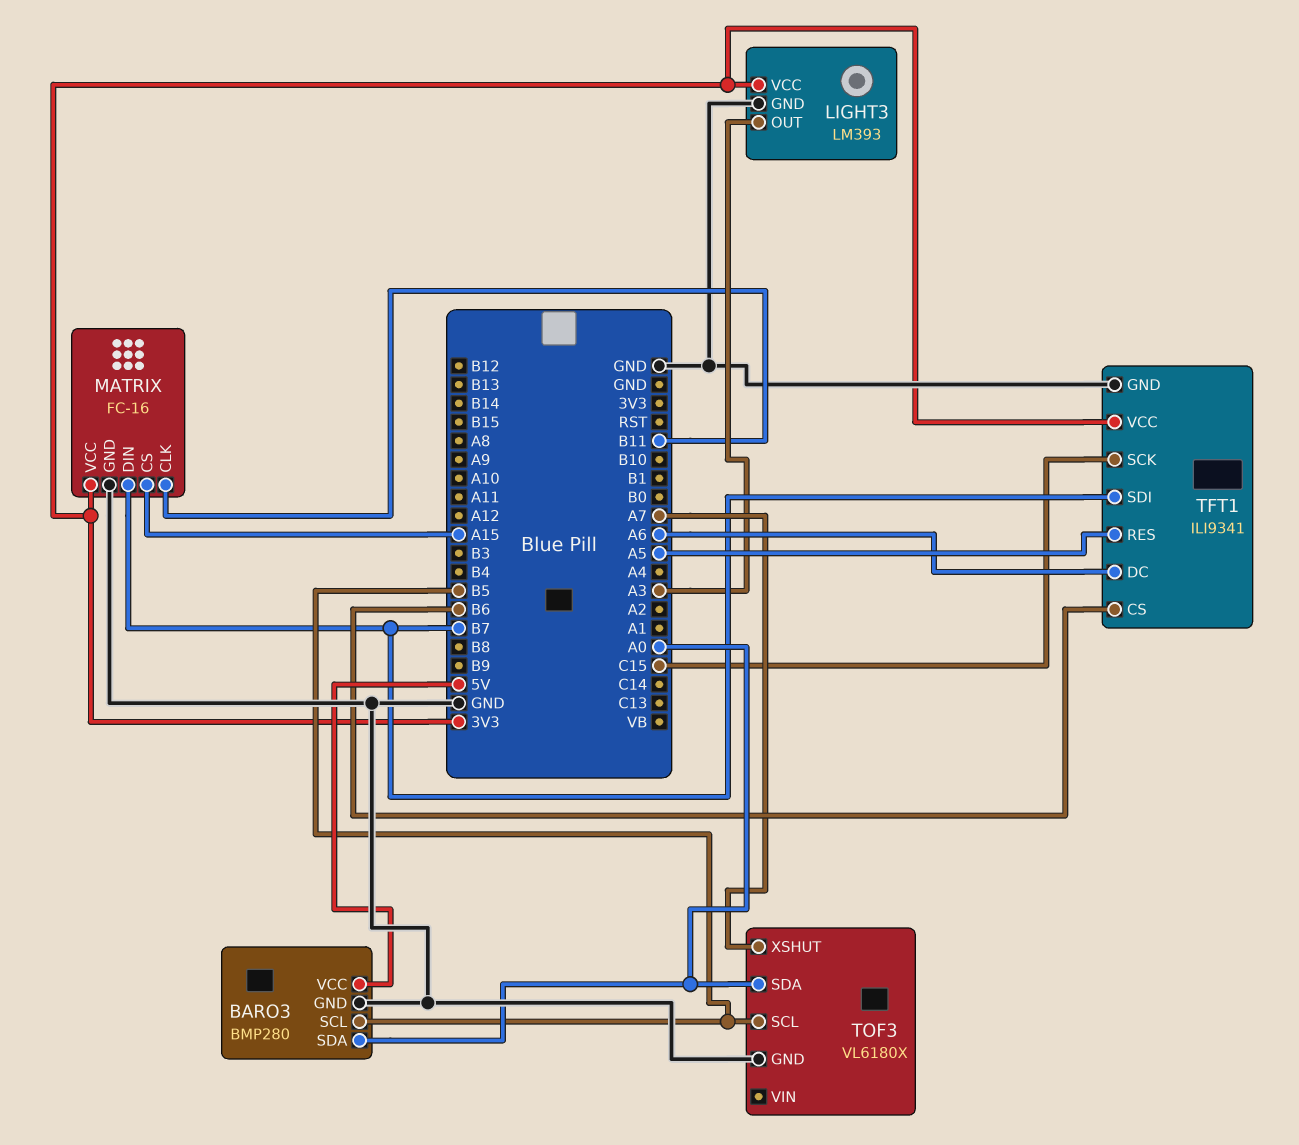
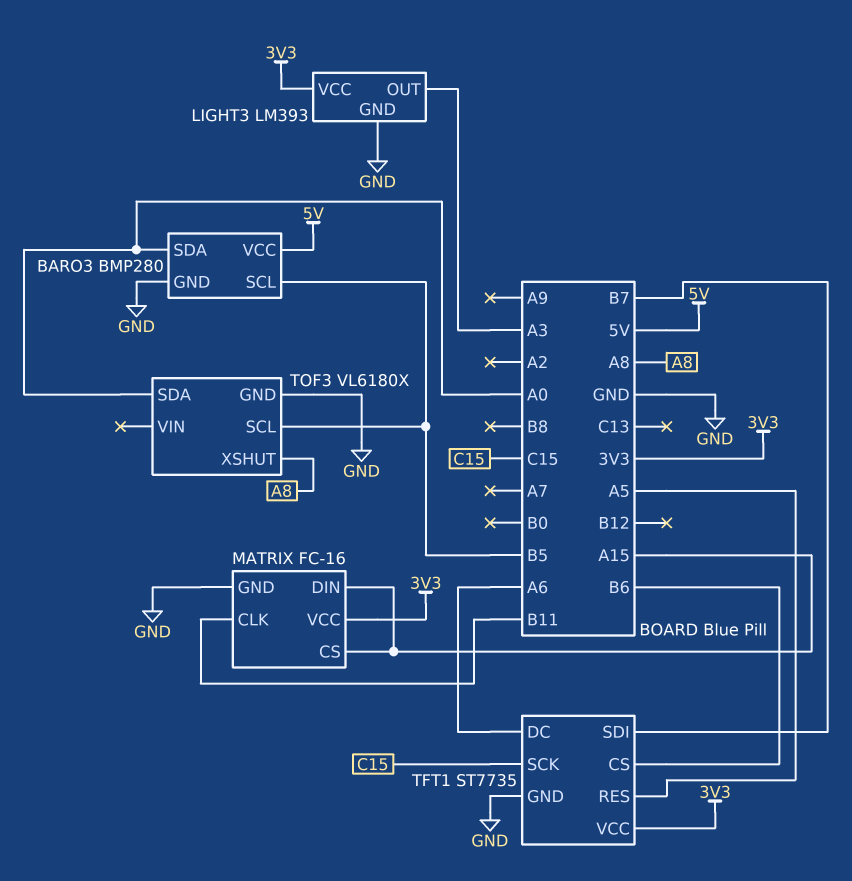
MATRIX pin DIN: B7 -> A15
TFT1: ILI9341 -> ST7735
TOF3 pin XSHUT: A7 -> A8

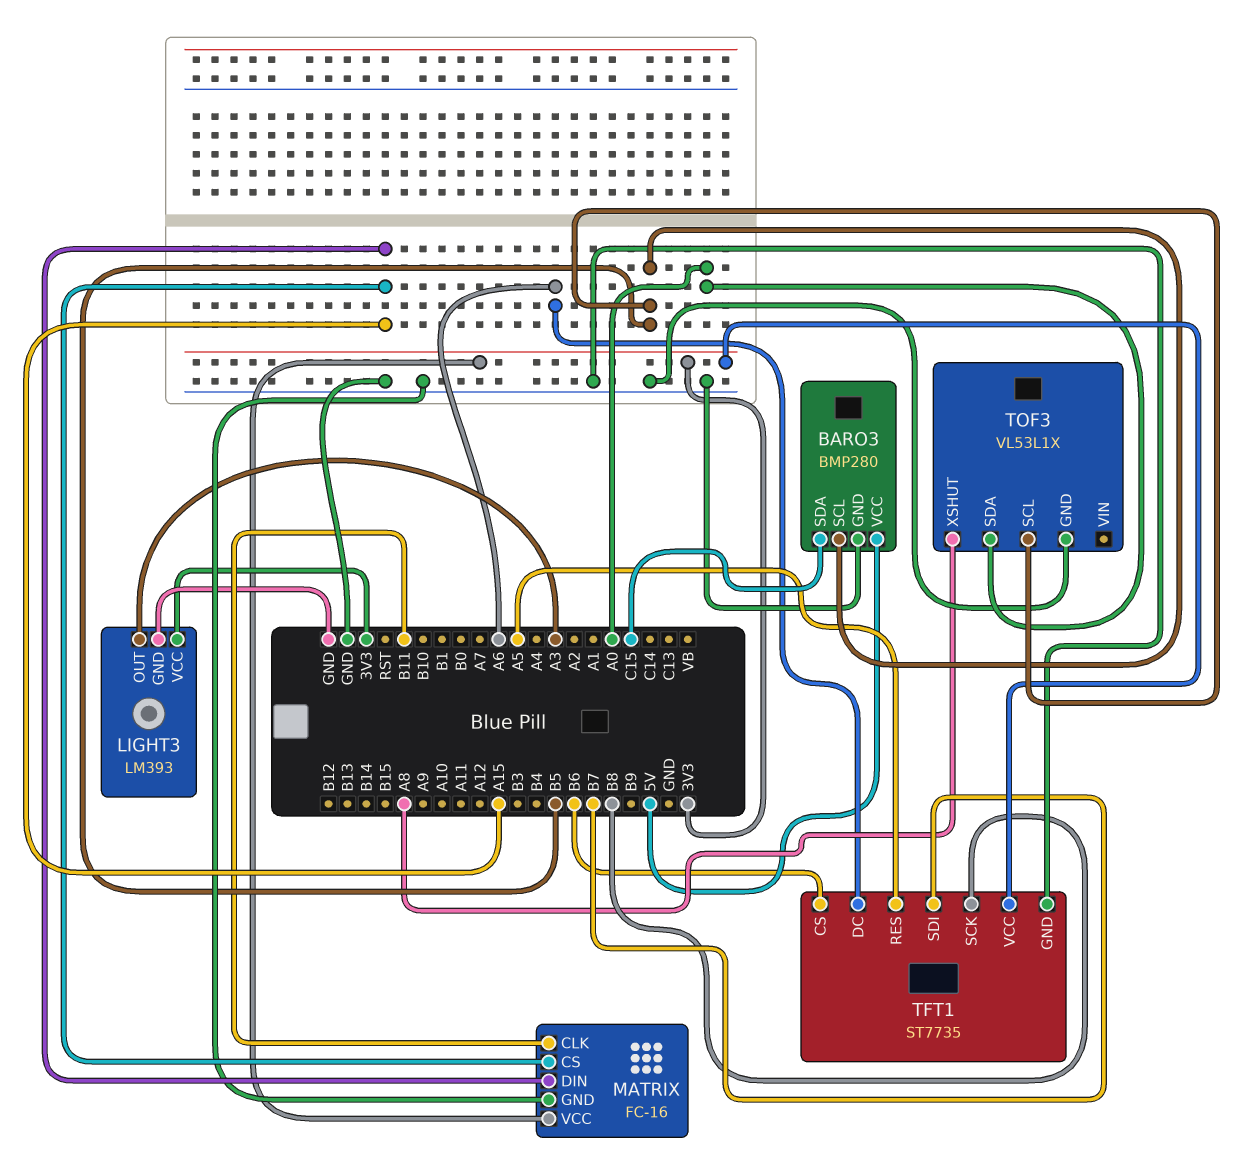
BARO3 pin SDA: A0 -> C15
TFT1 pin SCK: C15 -> B8
TOF3: VL6180X -> VL53L1X

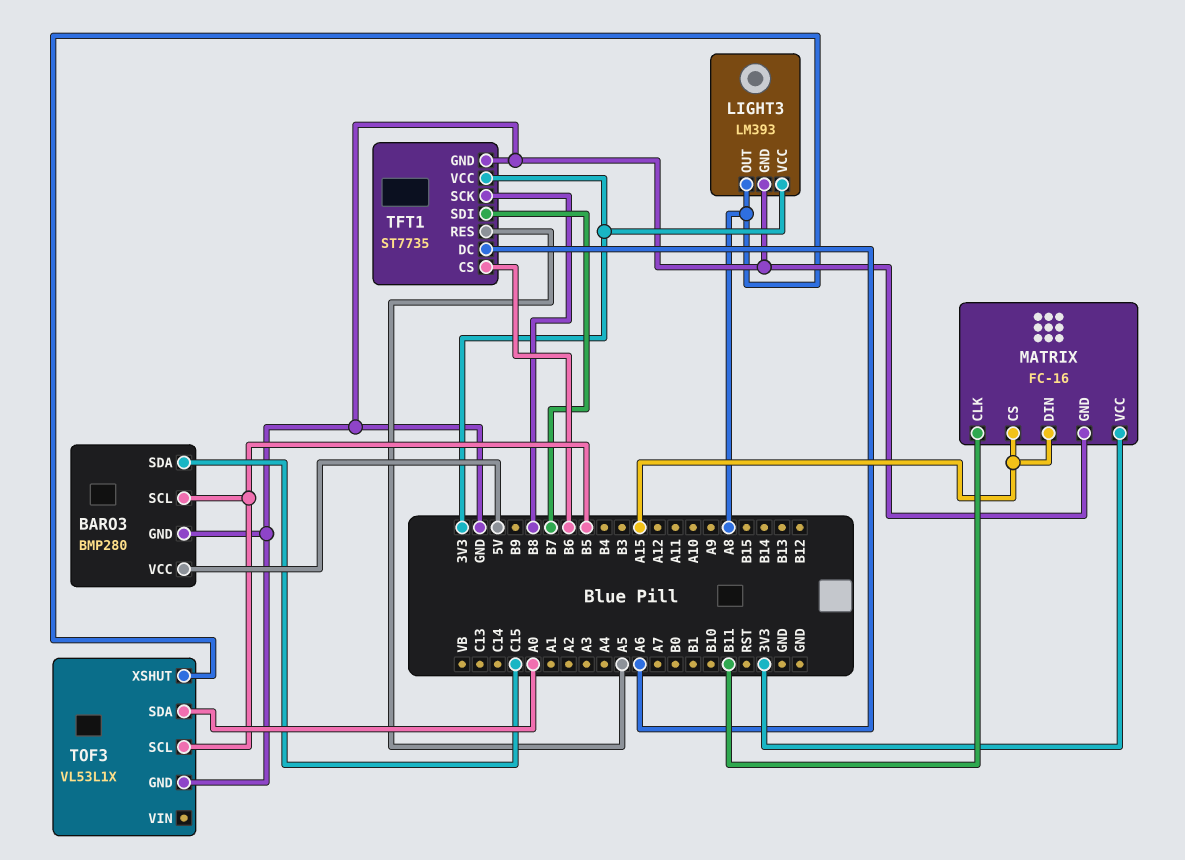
LIGHT3 pin OUT: A3 -> A8

